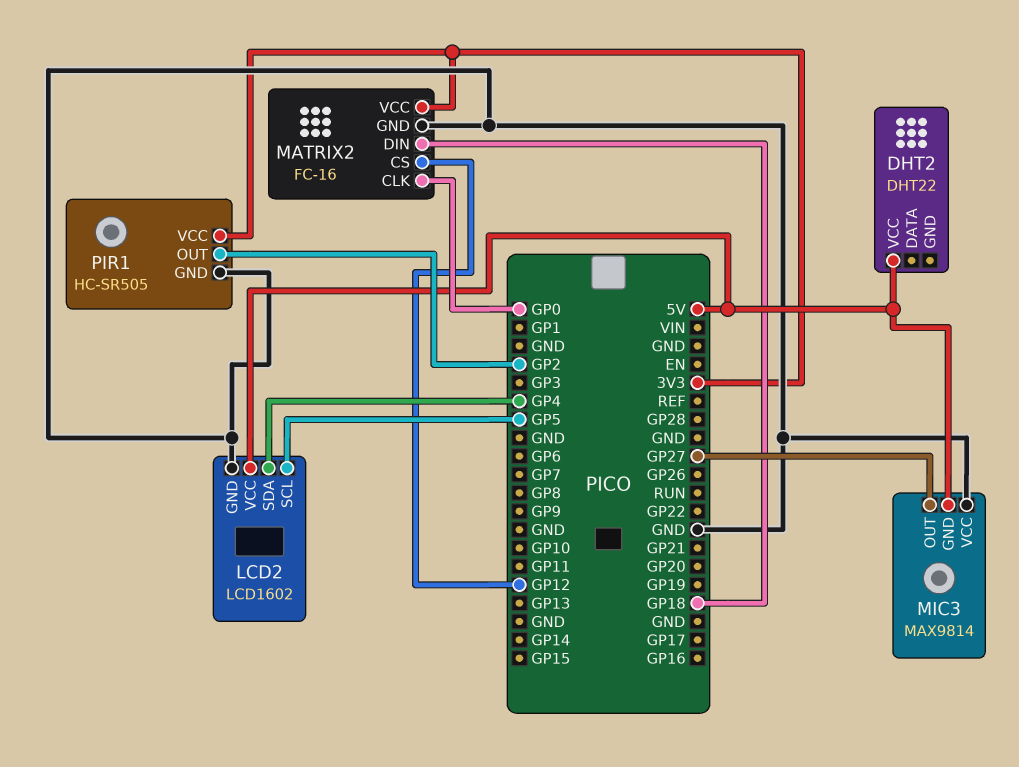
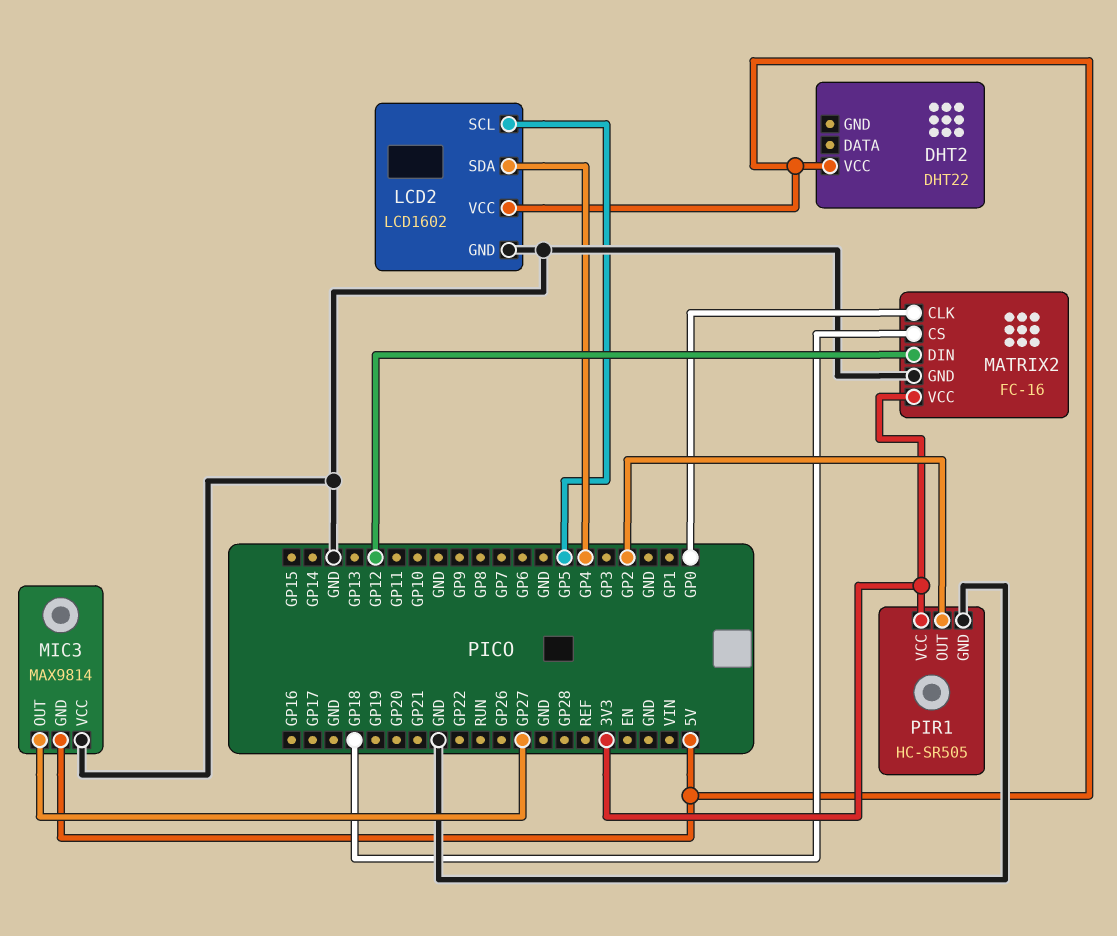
MATRIX2 pin CS: GP12 -> GP18
MATRIX2 pin DIN: GP18 -> GP12

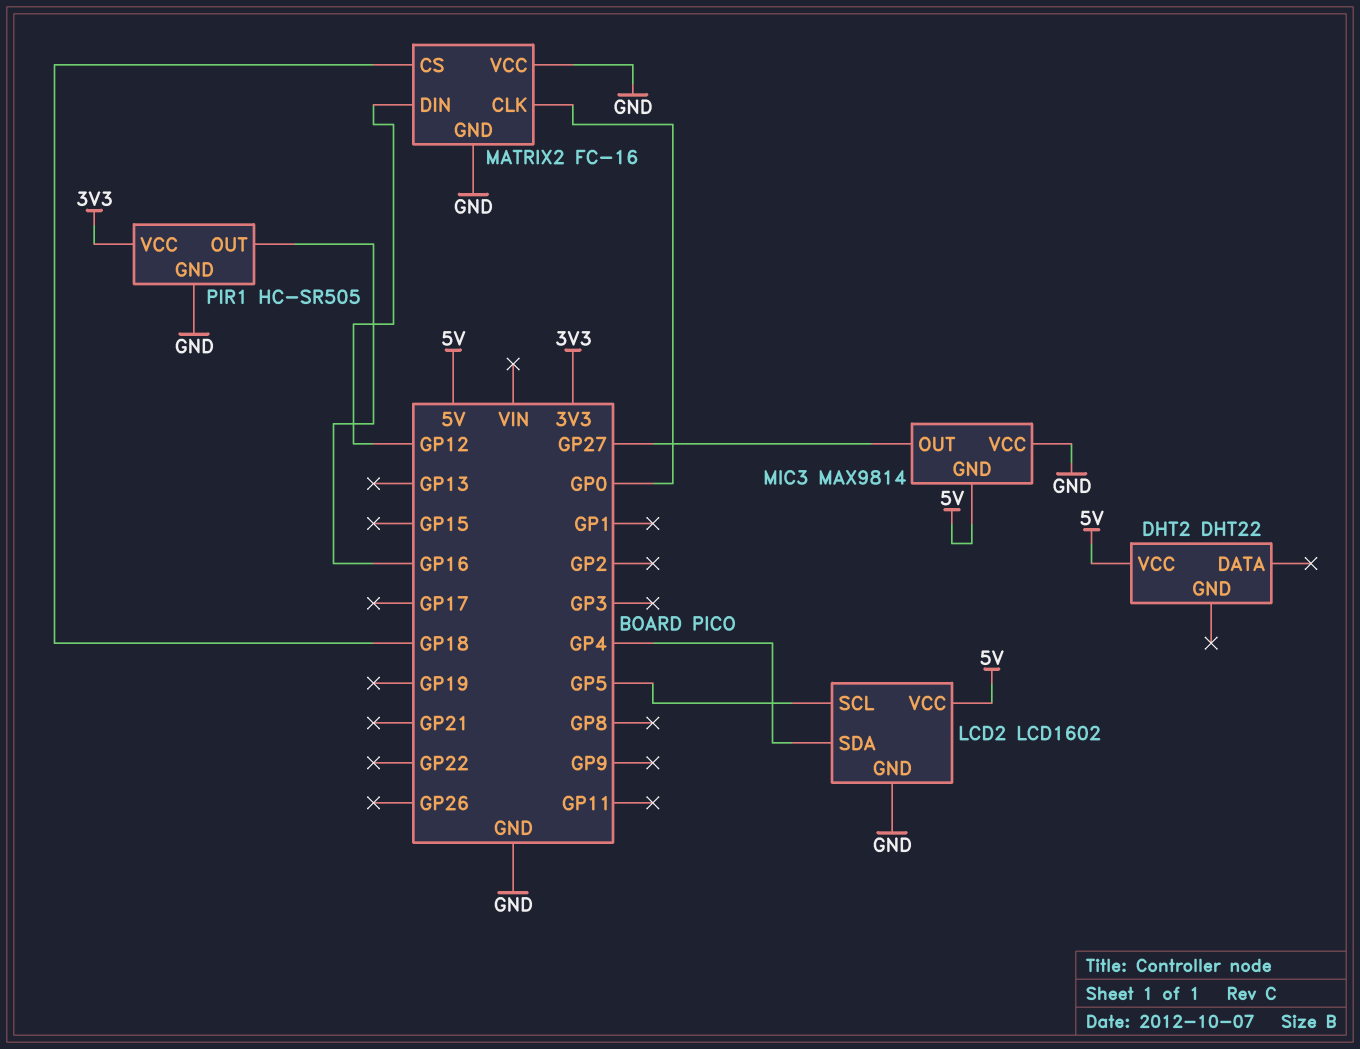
MATRIX2 pin VCC: 3V3 -> GND
PIR1 pin OUT: GP2 -> GP16

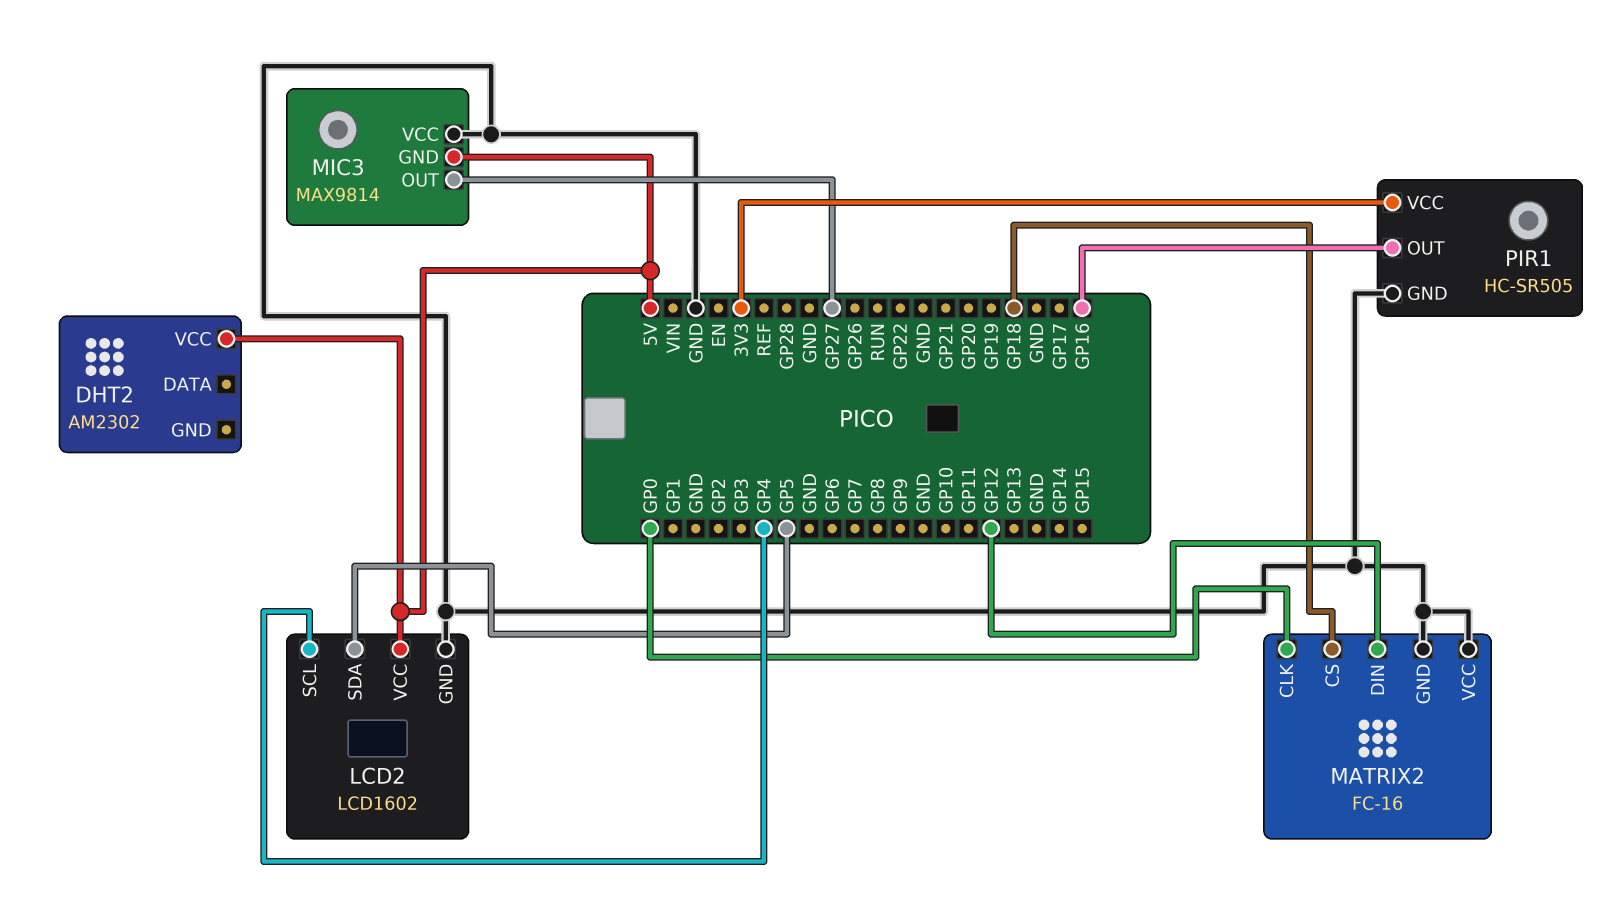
DHT2: DHT22 -> AM2302
LCD2 pin SCL: GP5 -> GP4
LCD2 pin SDA: GP4 -> GP5

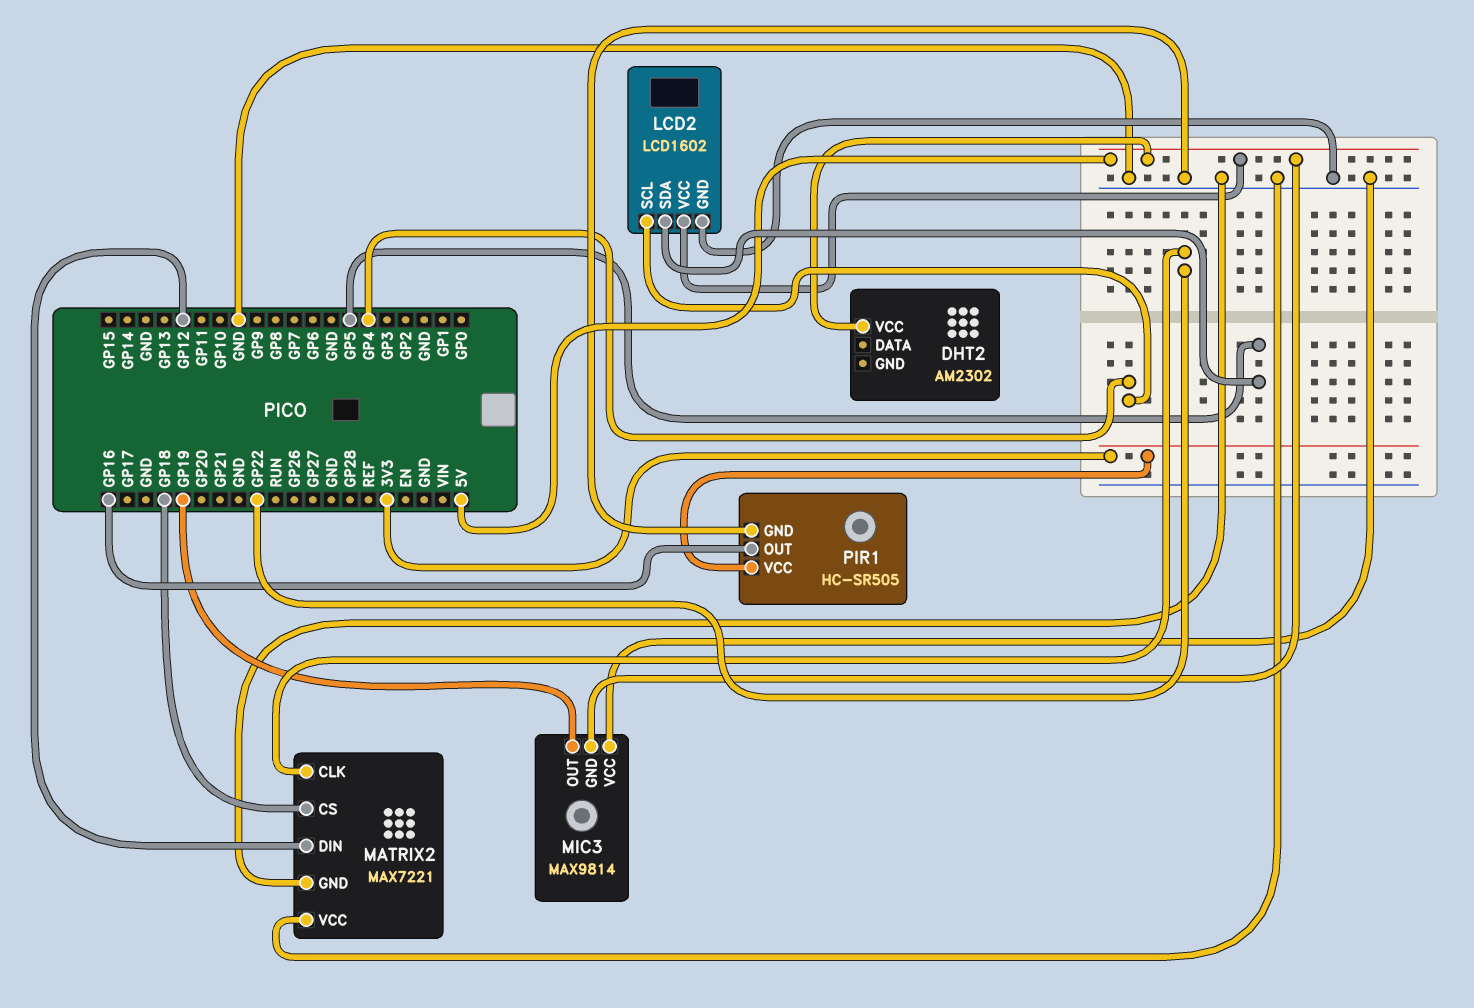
MATRIX2: FC-16 -> MAX7221
MATRIX2 pin CLK: GP0 -> GP22
MIC3 pin OUT: GP27 -> GP19

